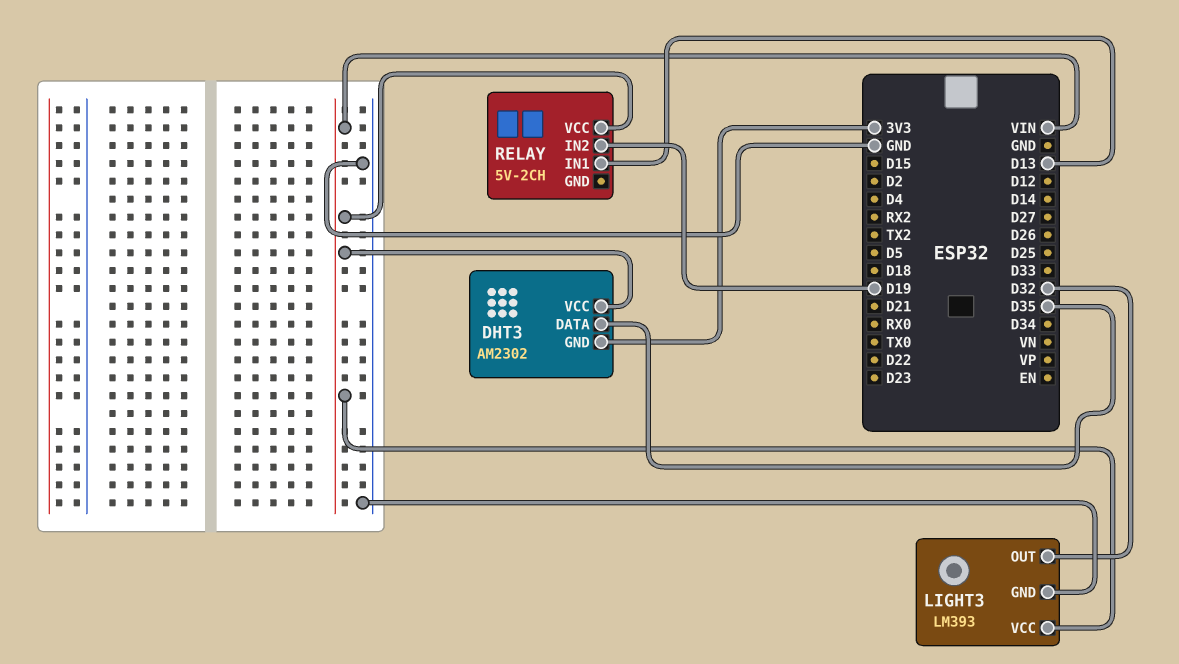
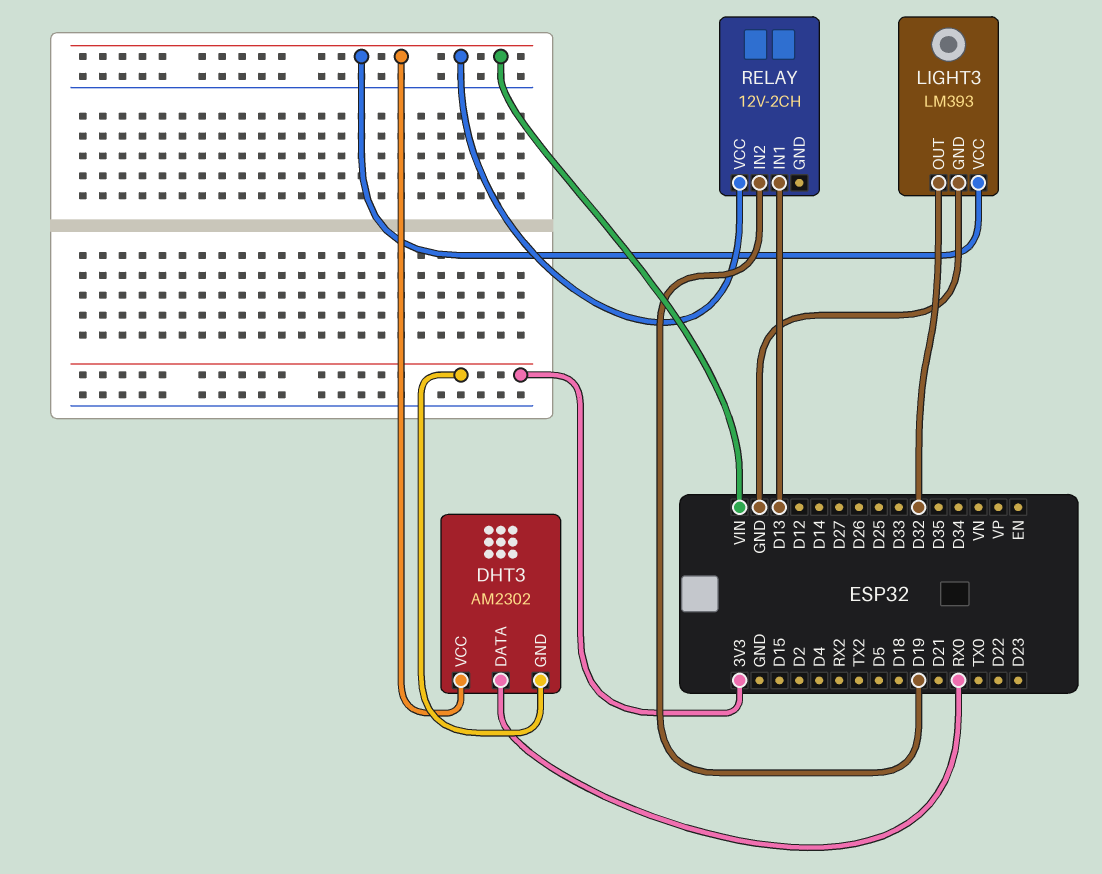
DHT3 pin DATA: D35 -> RX0
RELAY: 5V-2CH -> 12V-2CH

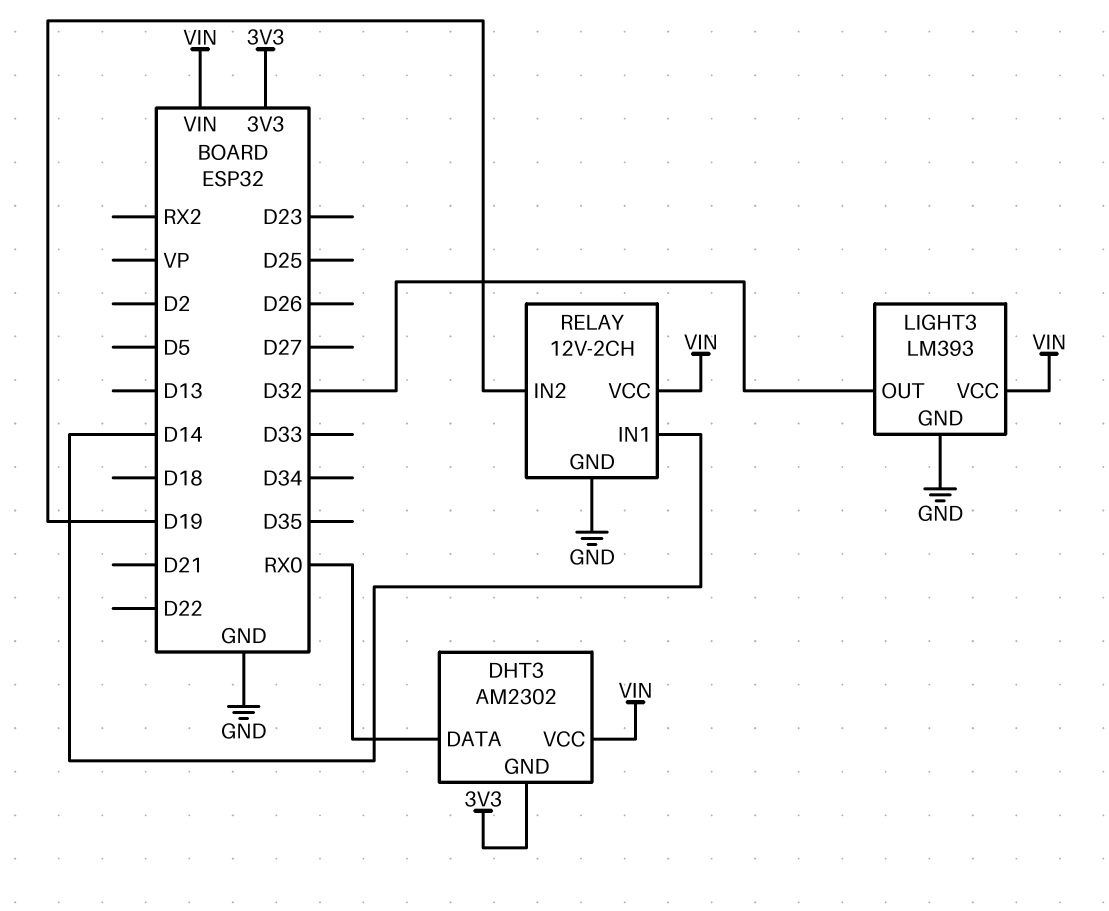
RELAY pin GND: none -> GND
RELAY pin IN1: D13 -> D14

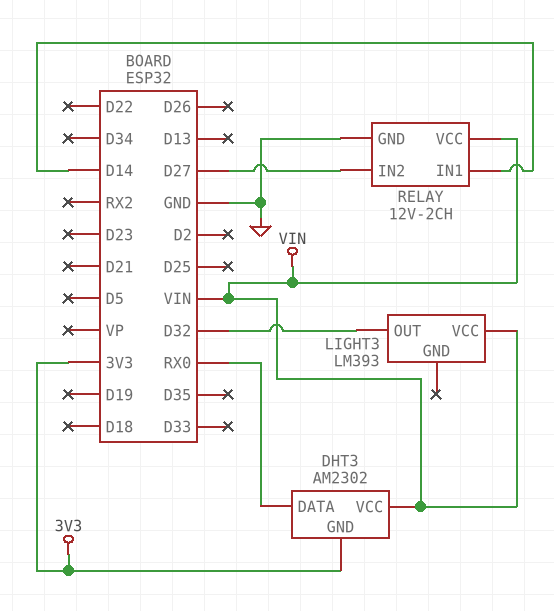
LIGHT3 pin GND: GND -> none
RELAY pin IN2: D19 -> D27

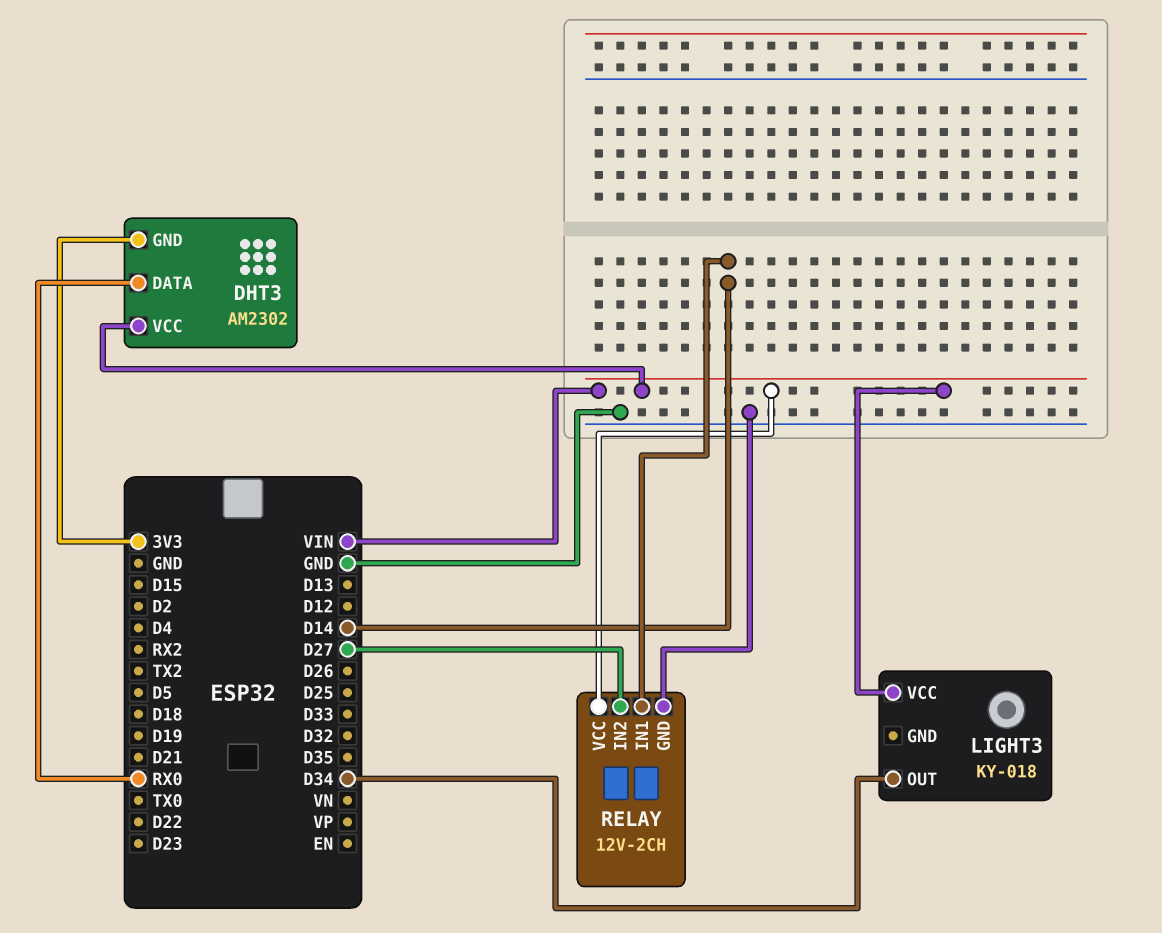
LIGHT3: LM393 -> KY-018
LIGHT3 pin OUT: D32 -> D34

